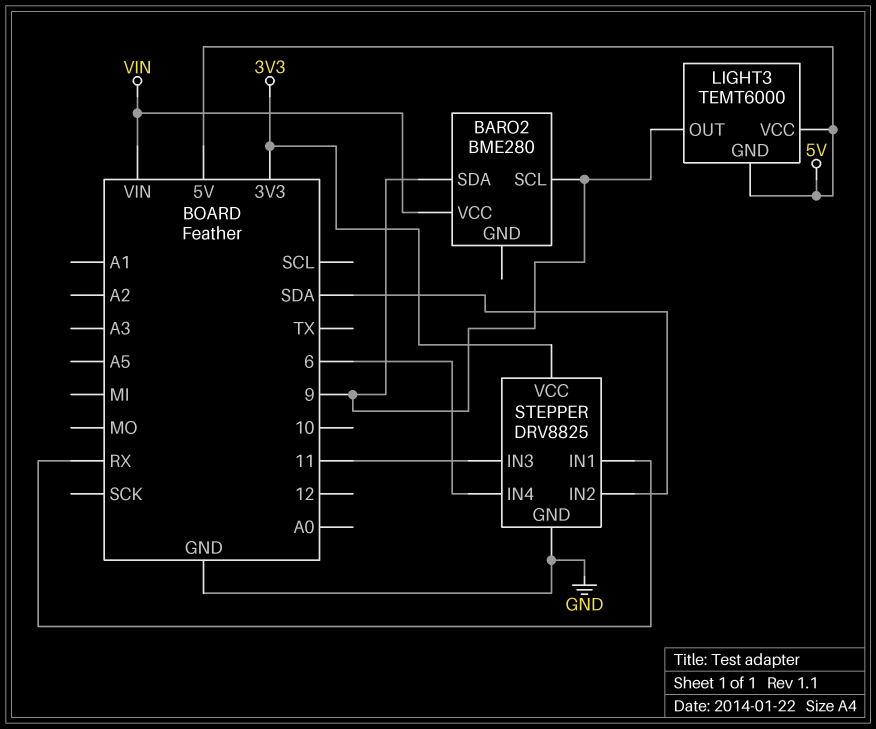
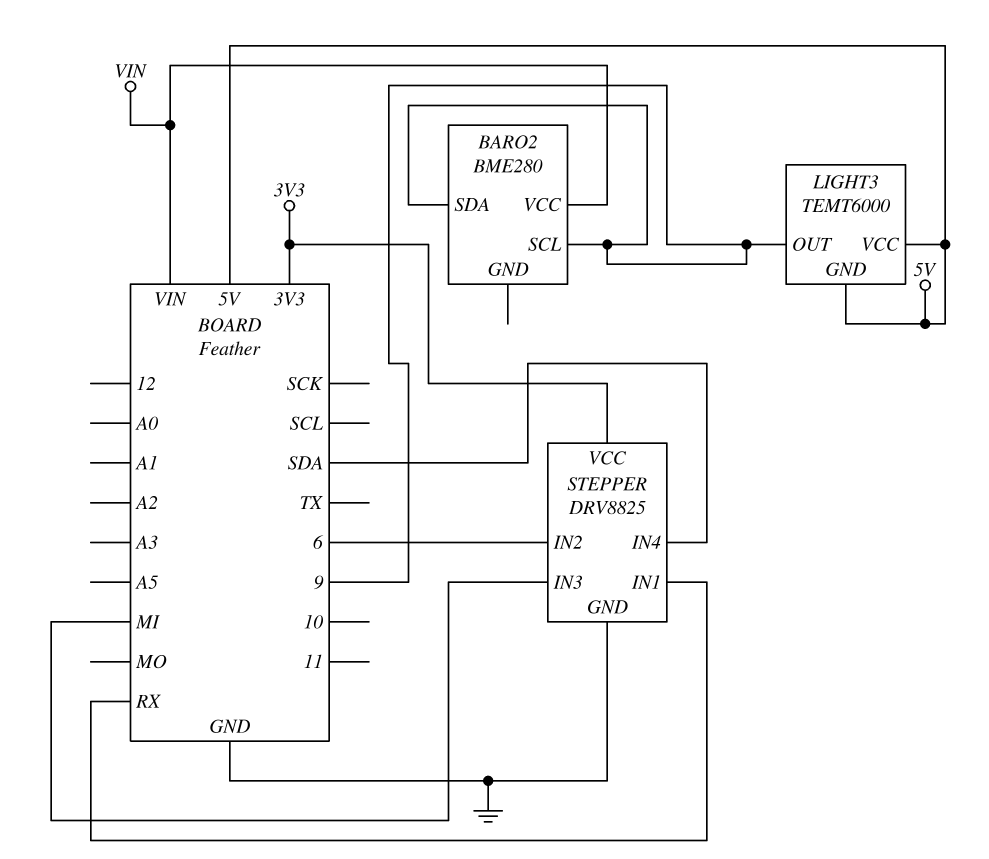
STEPPER pin IN2: SDA -> 6
STEPPER pin IN3: 11 -> MI
STEPPER pin IN4: 6 -> SDA

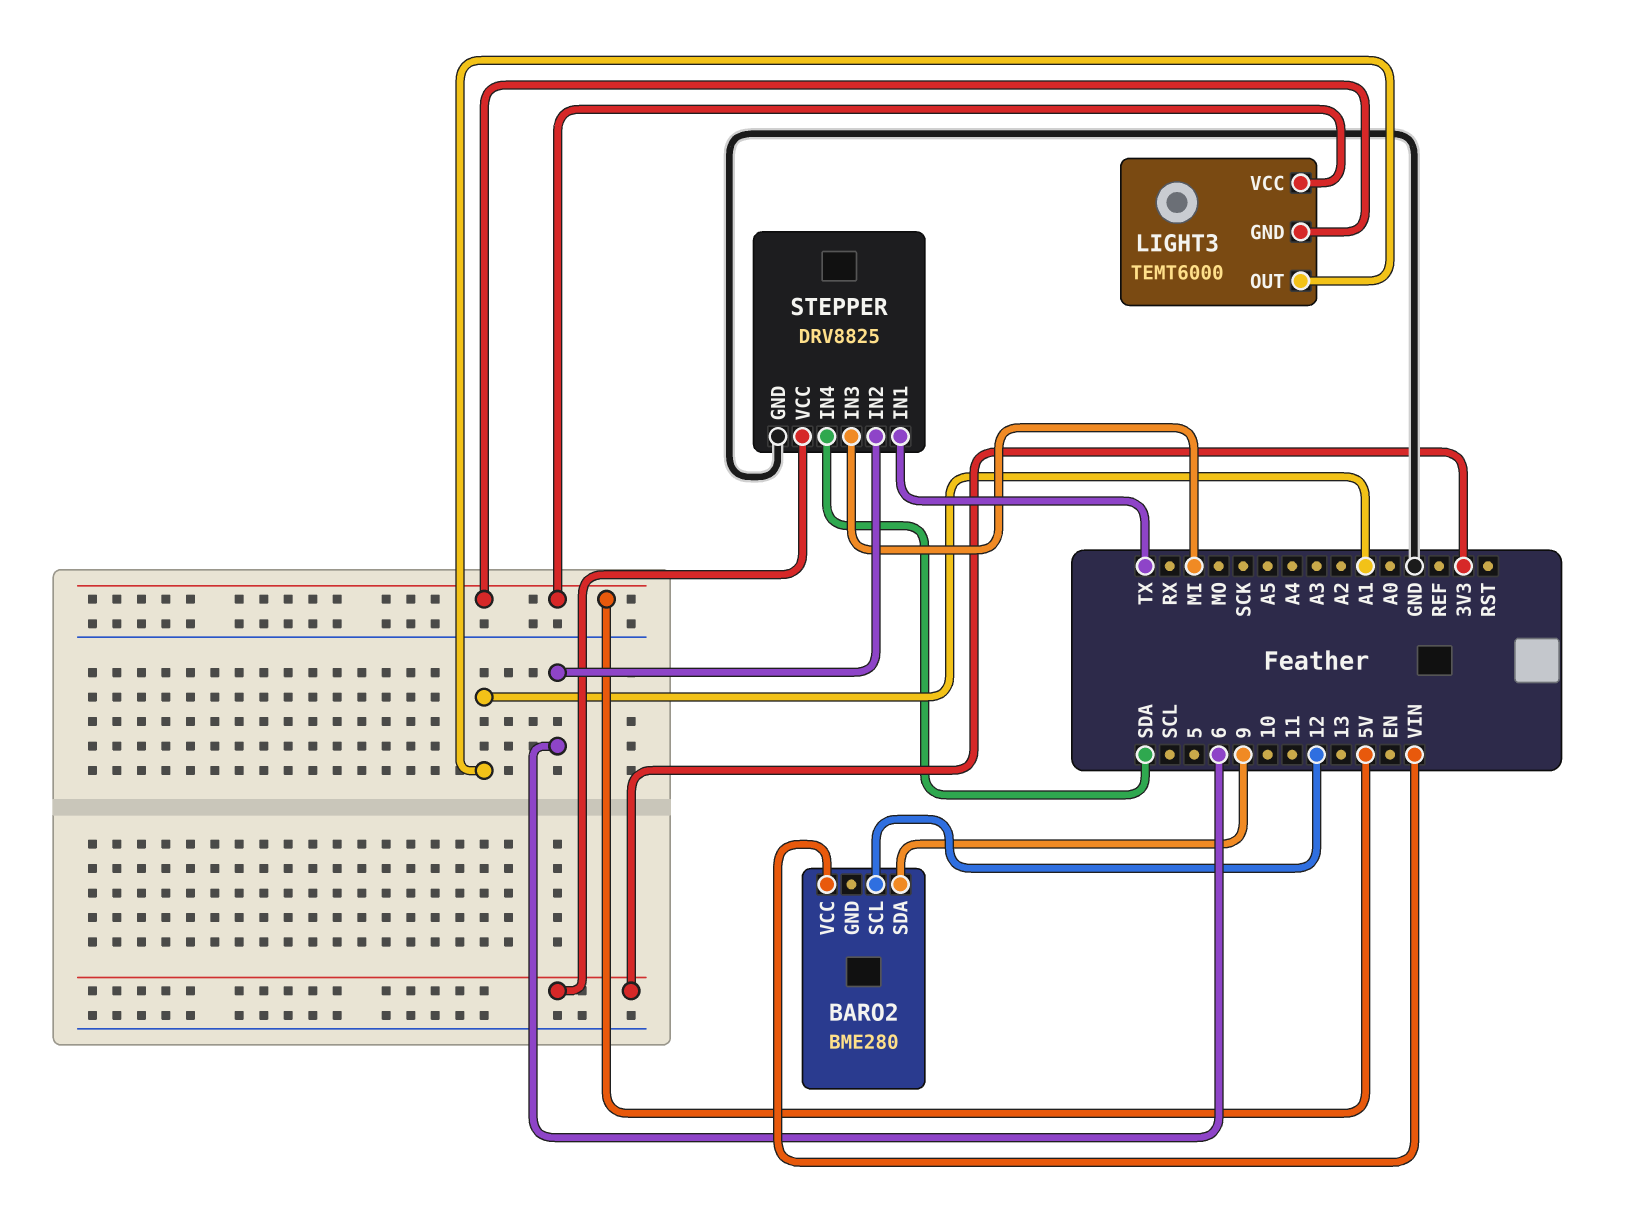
BARO2 pin SCL: 9 -> 12
LIGHT3 pin OUT: 9 -> A1
STEPPER pin IN1: RX -> TX

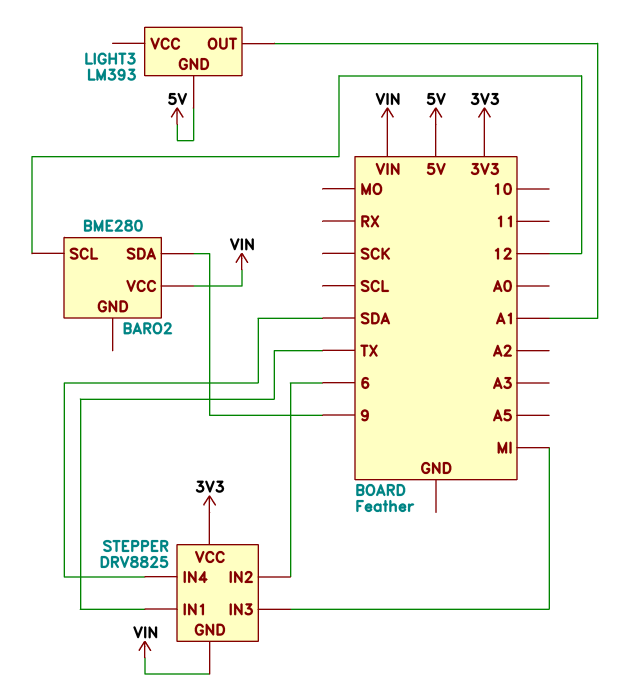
LIGHT3: TEMT6000 -> LM393
LIGHT3 pin VCC: 5V -> none
STEPPER pin GND: GND -> VIN

